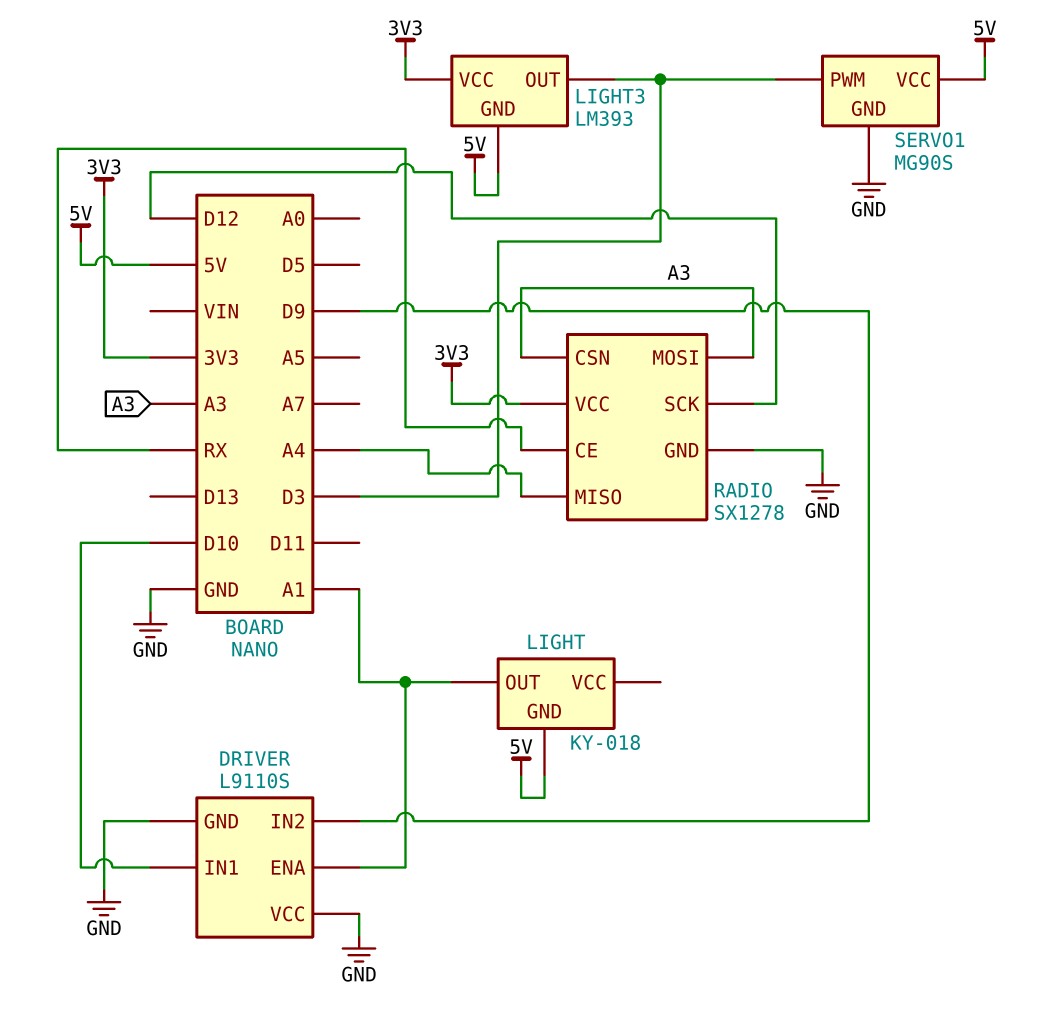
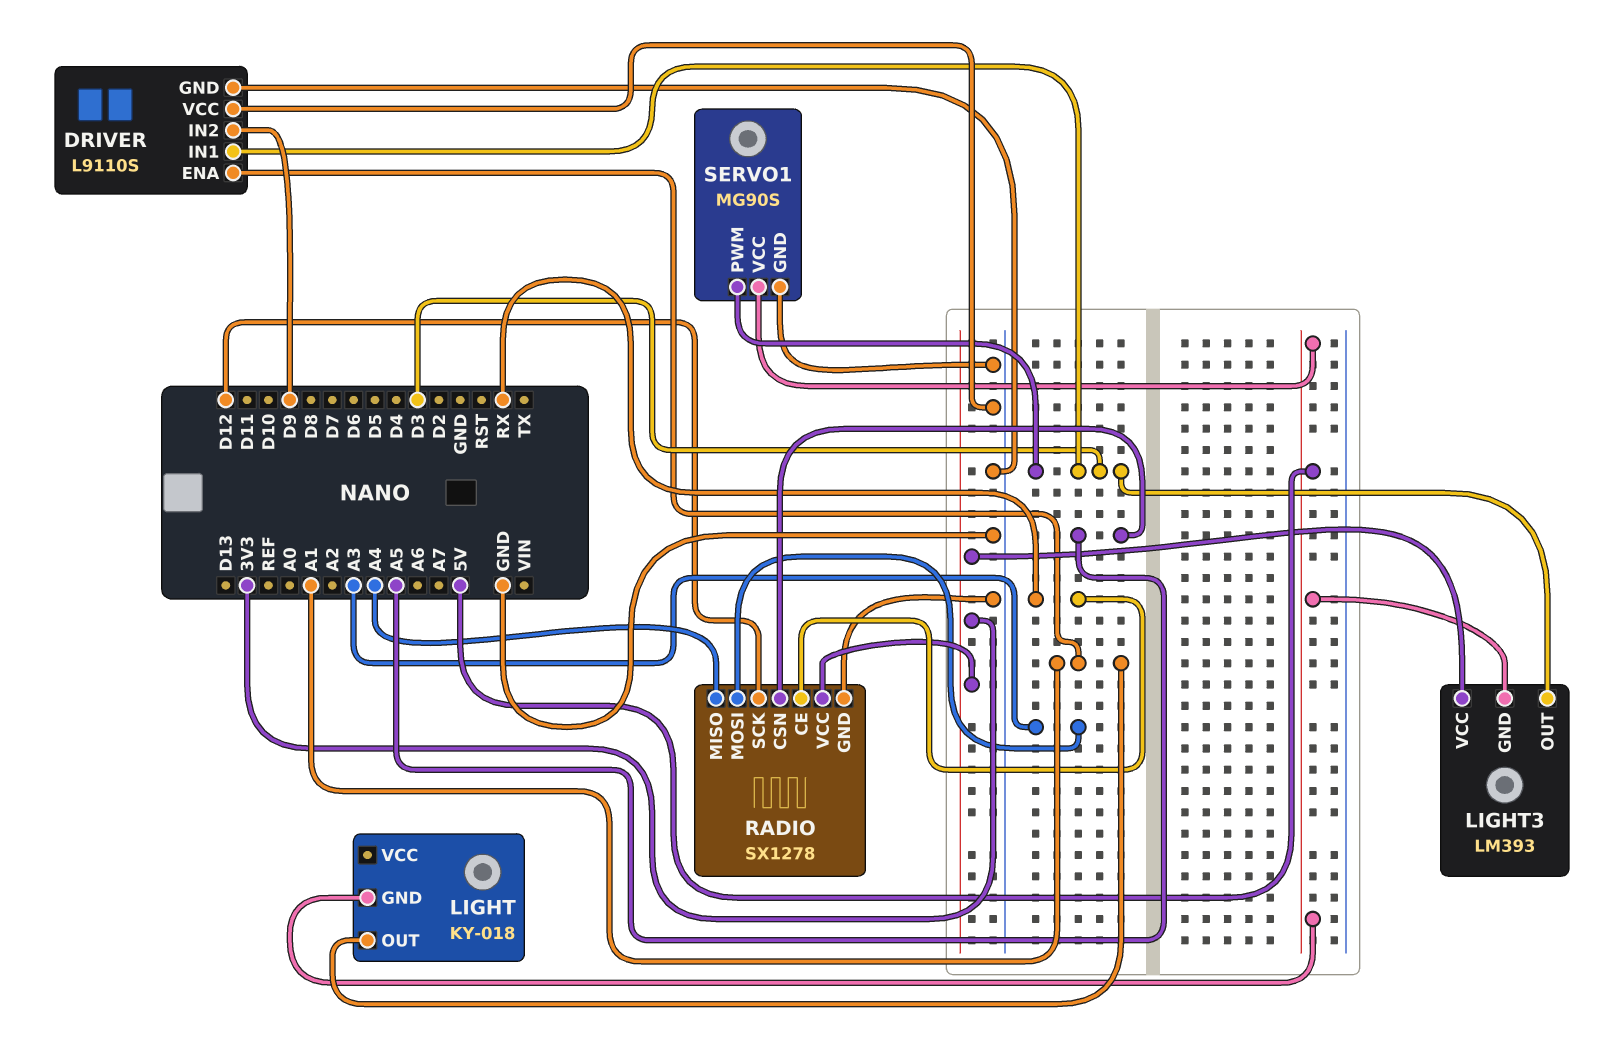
DRIVER pin IN1: D10 -> D3
RADIO pin CSN: A3 -> A5

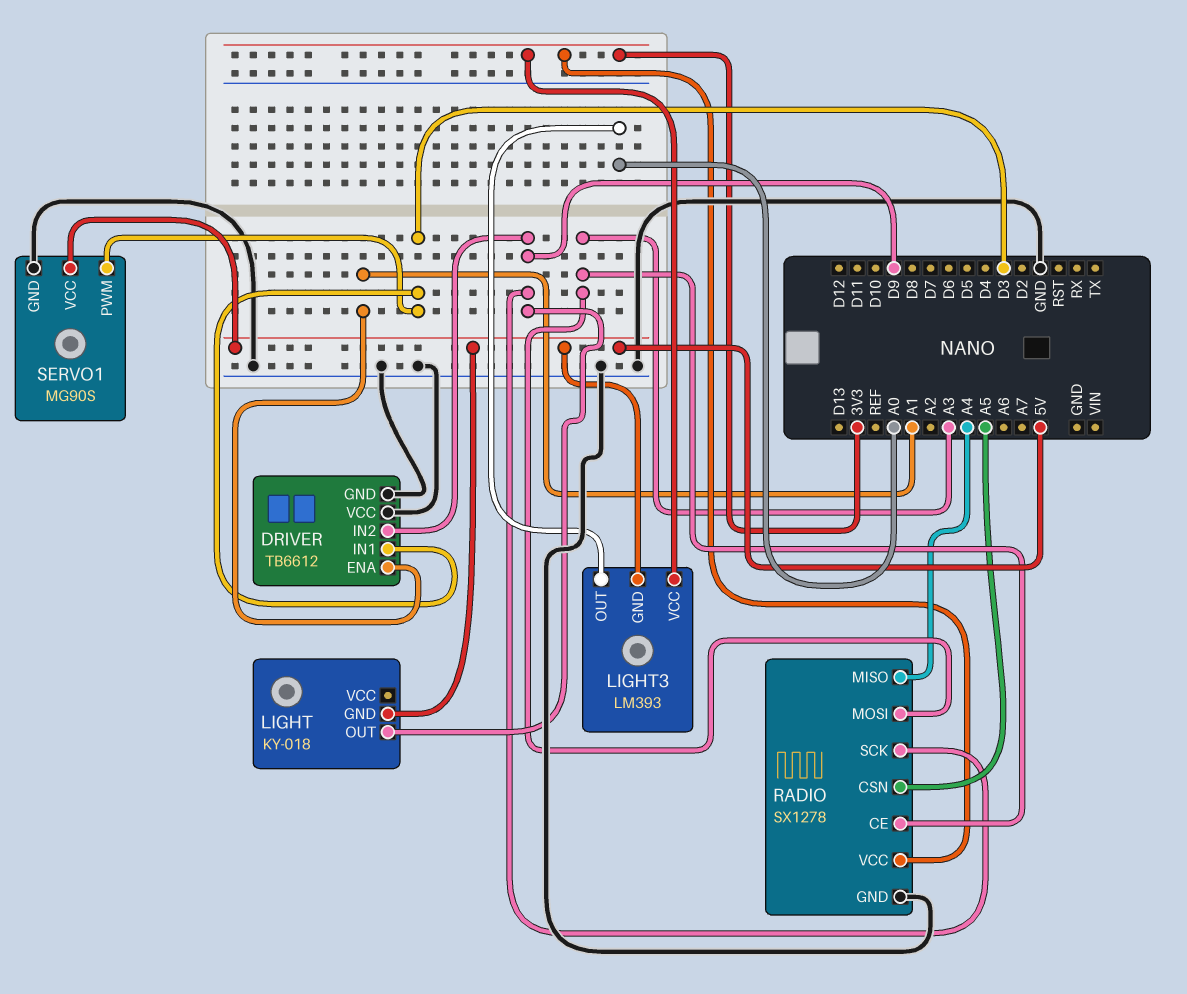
DRIVER: L9110S -> TB6612
LIGHT pin OUT: A1 -> D9
LIGHT3 pin OUT: D3 -> A0
RADIO pin CE: RX -> A3
RADIO pin SCK: D12 -> D9

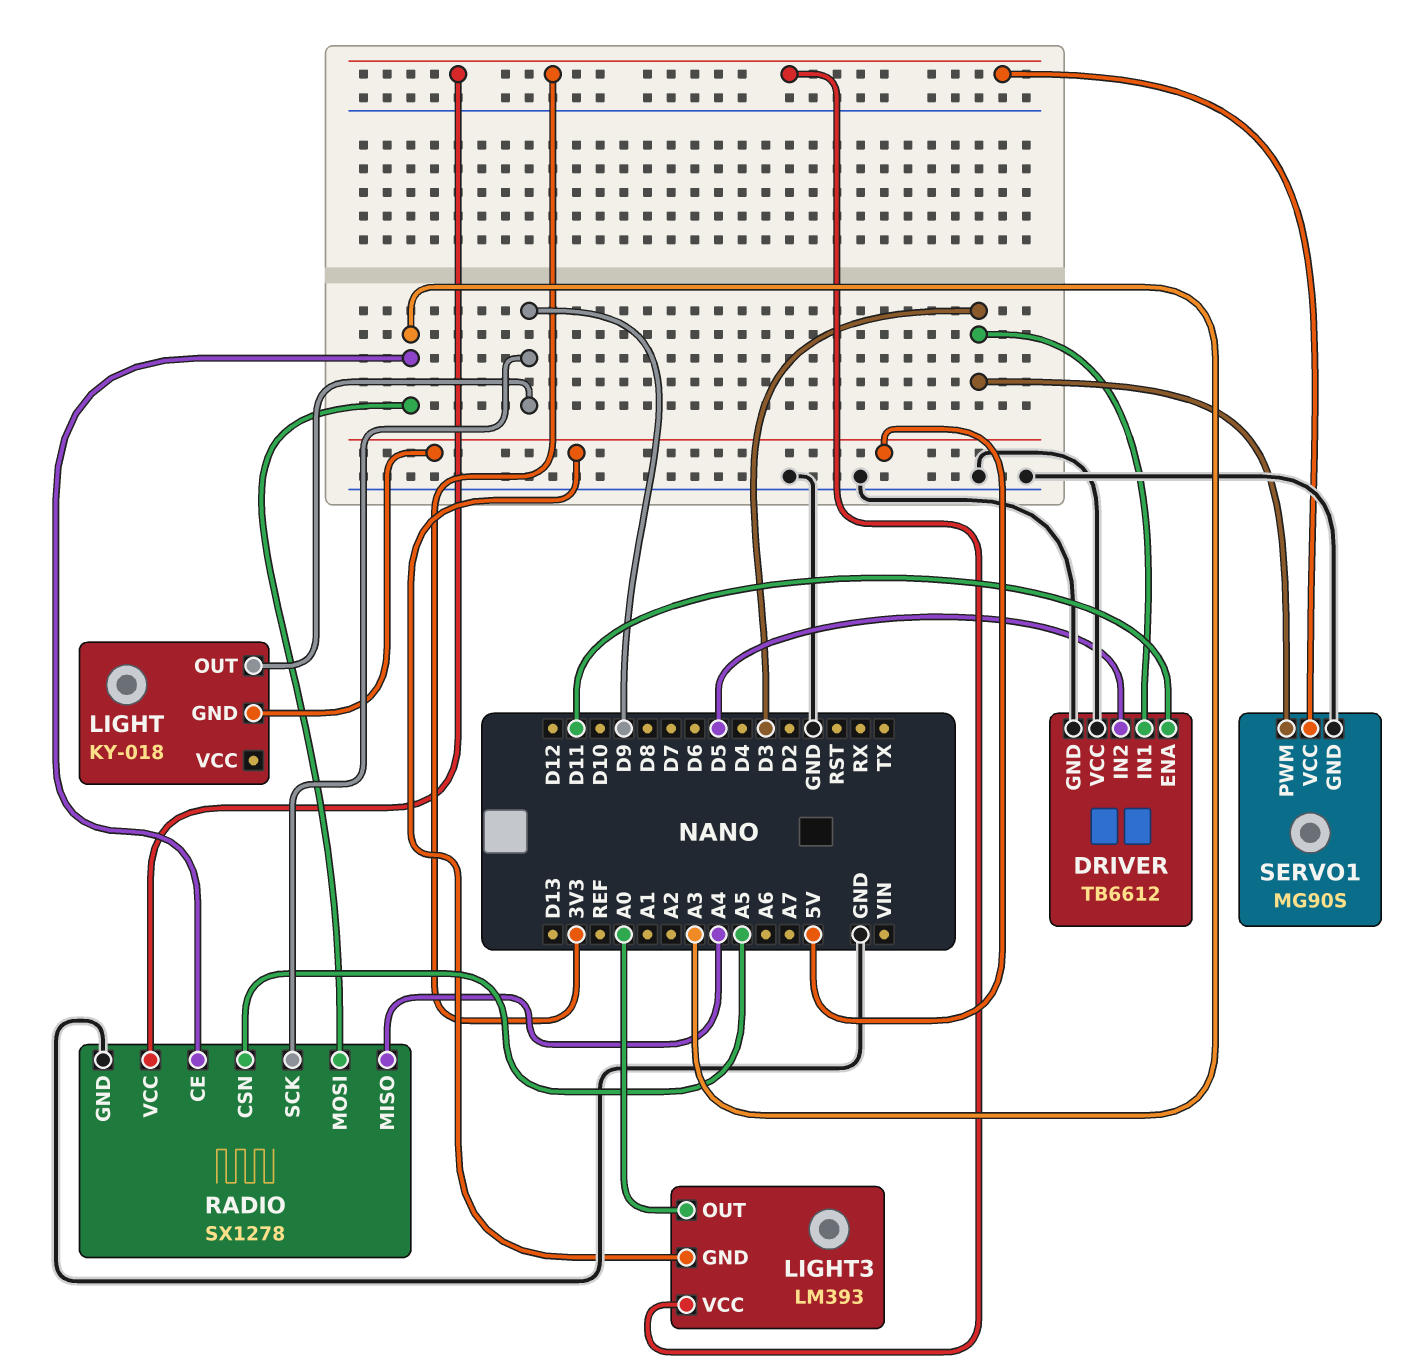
DRIVER pin ENA: A1 -> D11
DRIVER pin IN2: D9 -> D5
SERVO1 pin VCC: 5V -> 3V3

